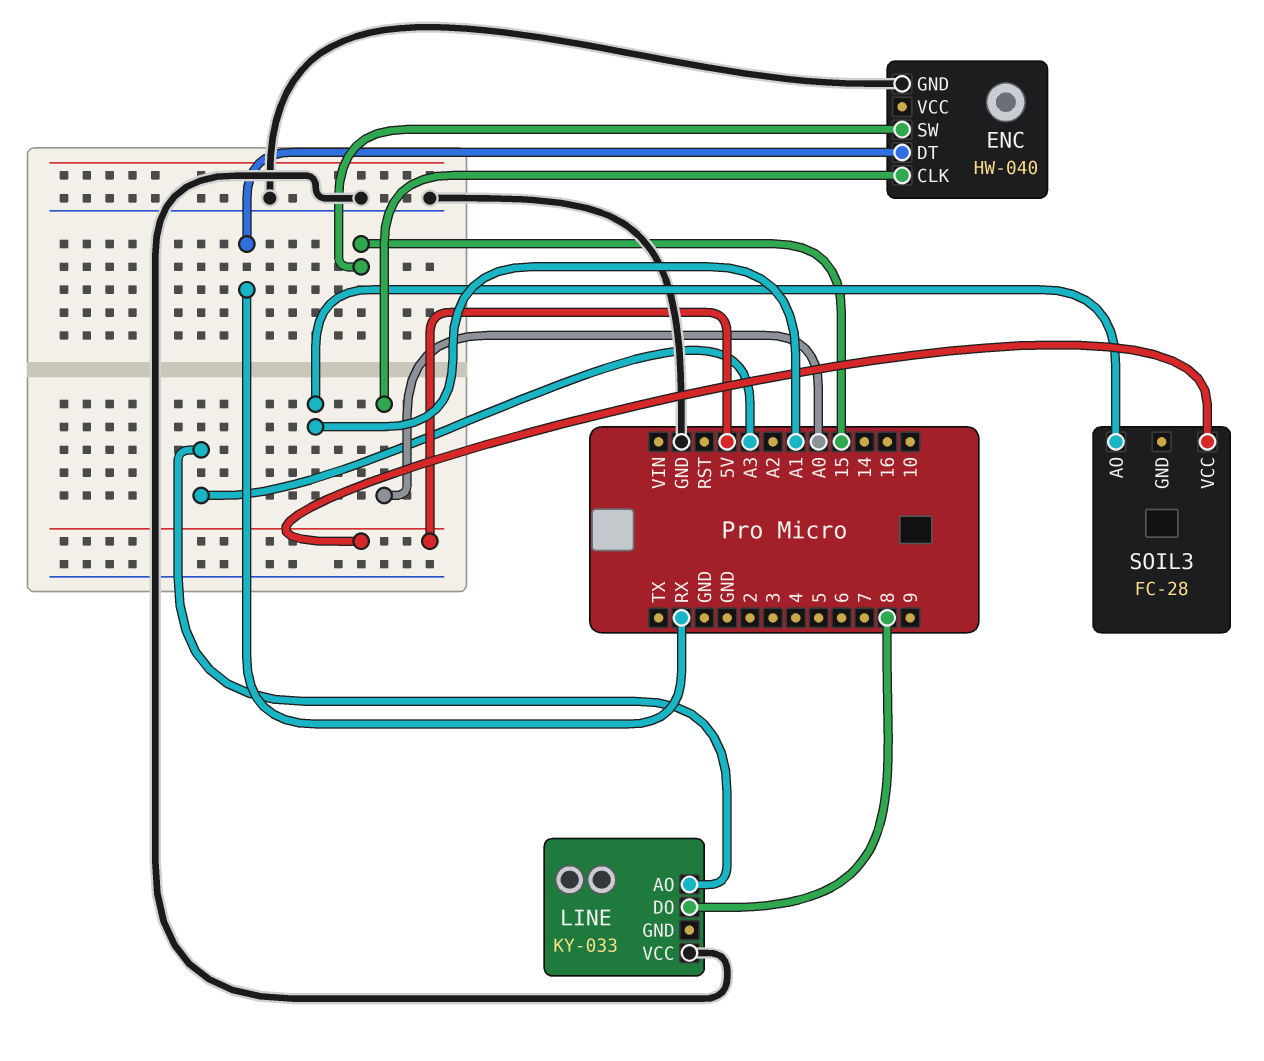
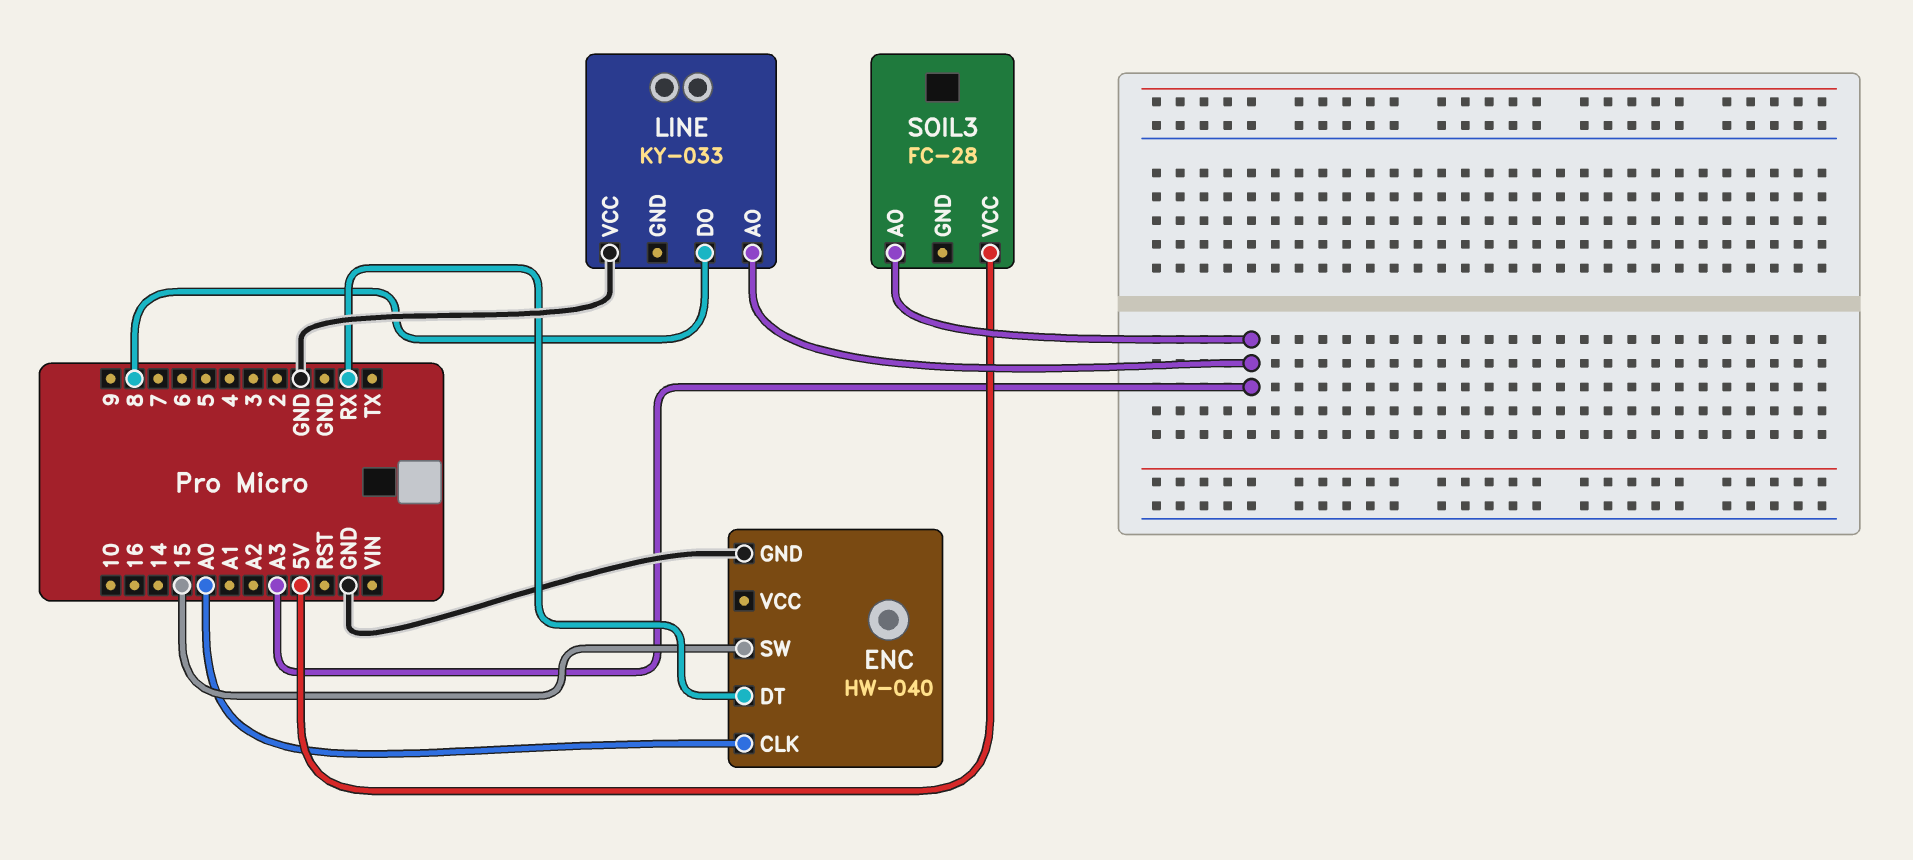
SOIL3 pin AO: A1 -> A3

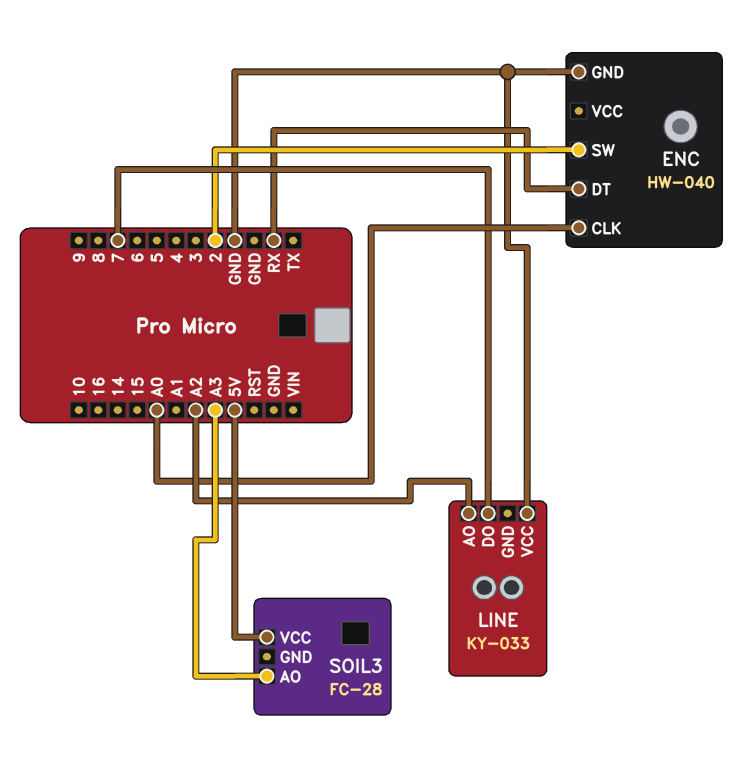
ENC pin SW: 15 -> 2
LINE pin AO: A3 -> A2
LINE pin DO: 8 -> 7

